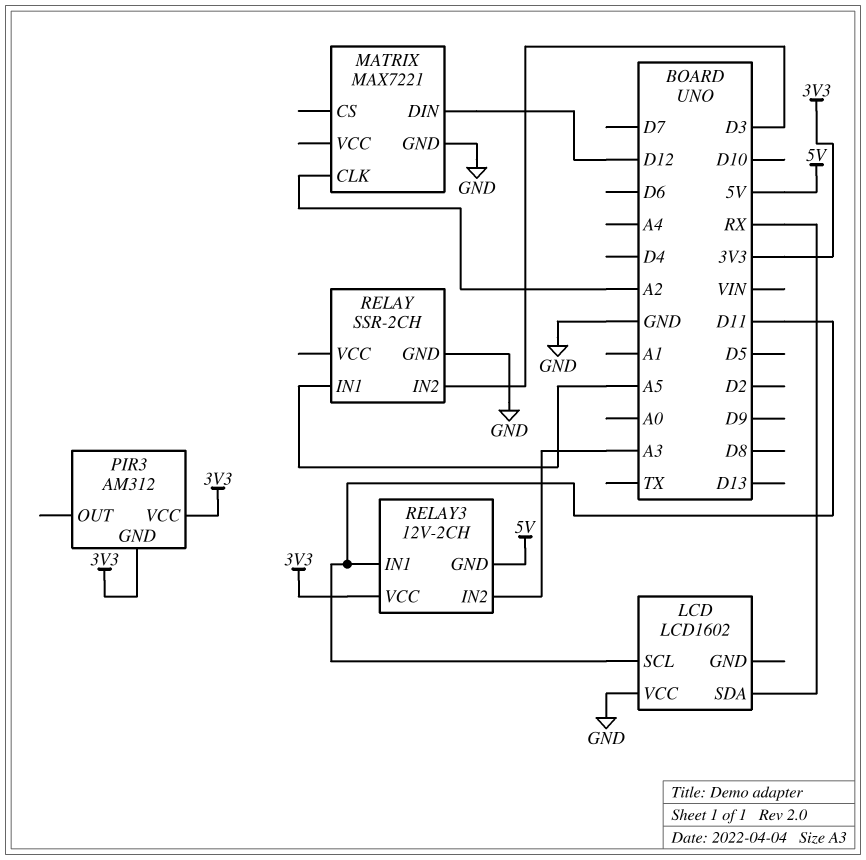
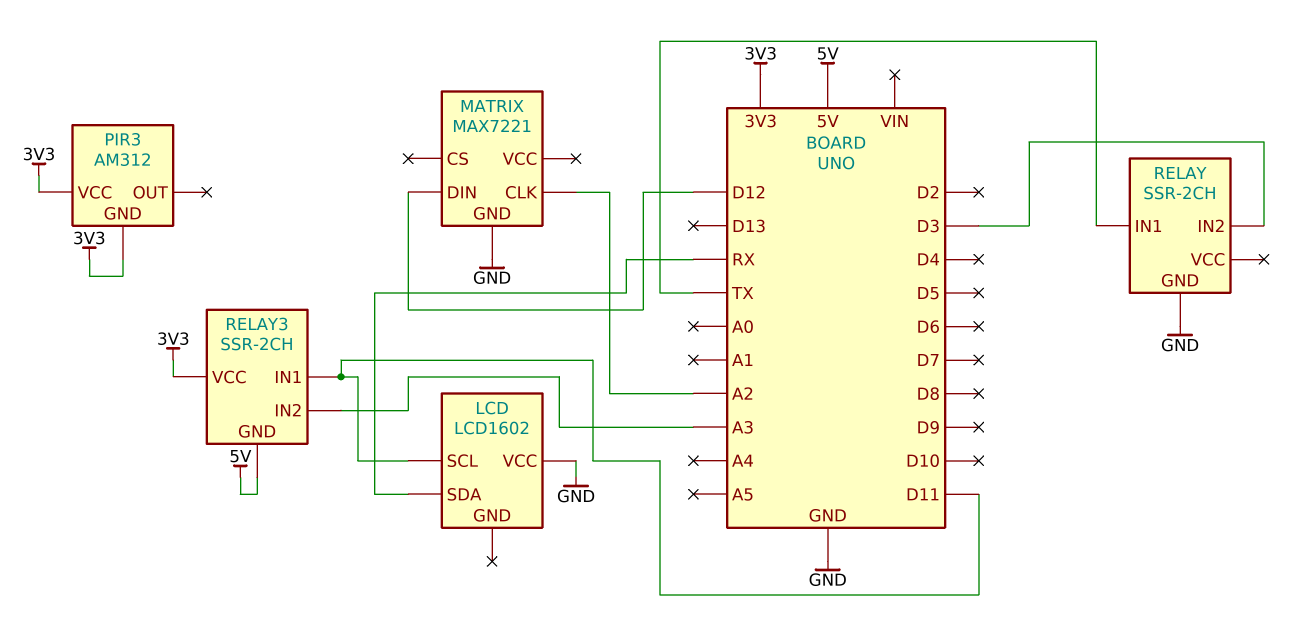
RELAY pin IN1: A5 -> TX
RELAY3: 12V-2CH -> SSR-2CH

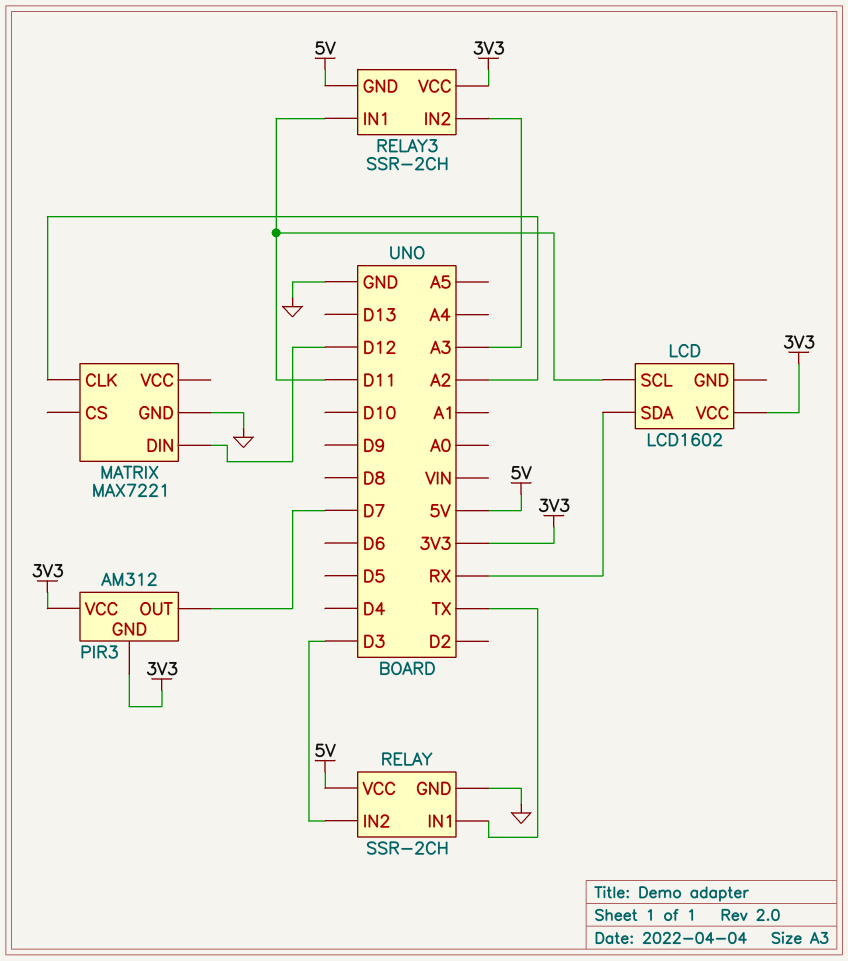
LCD pin VCC: GND -> 3V3
PIR3 pin OUT: none -> D7
RELAY pin VCC: none -> 5V

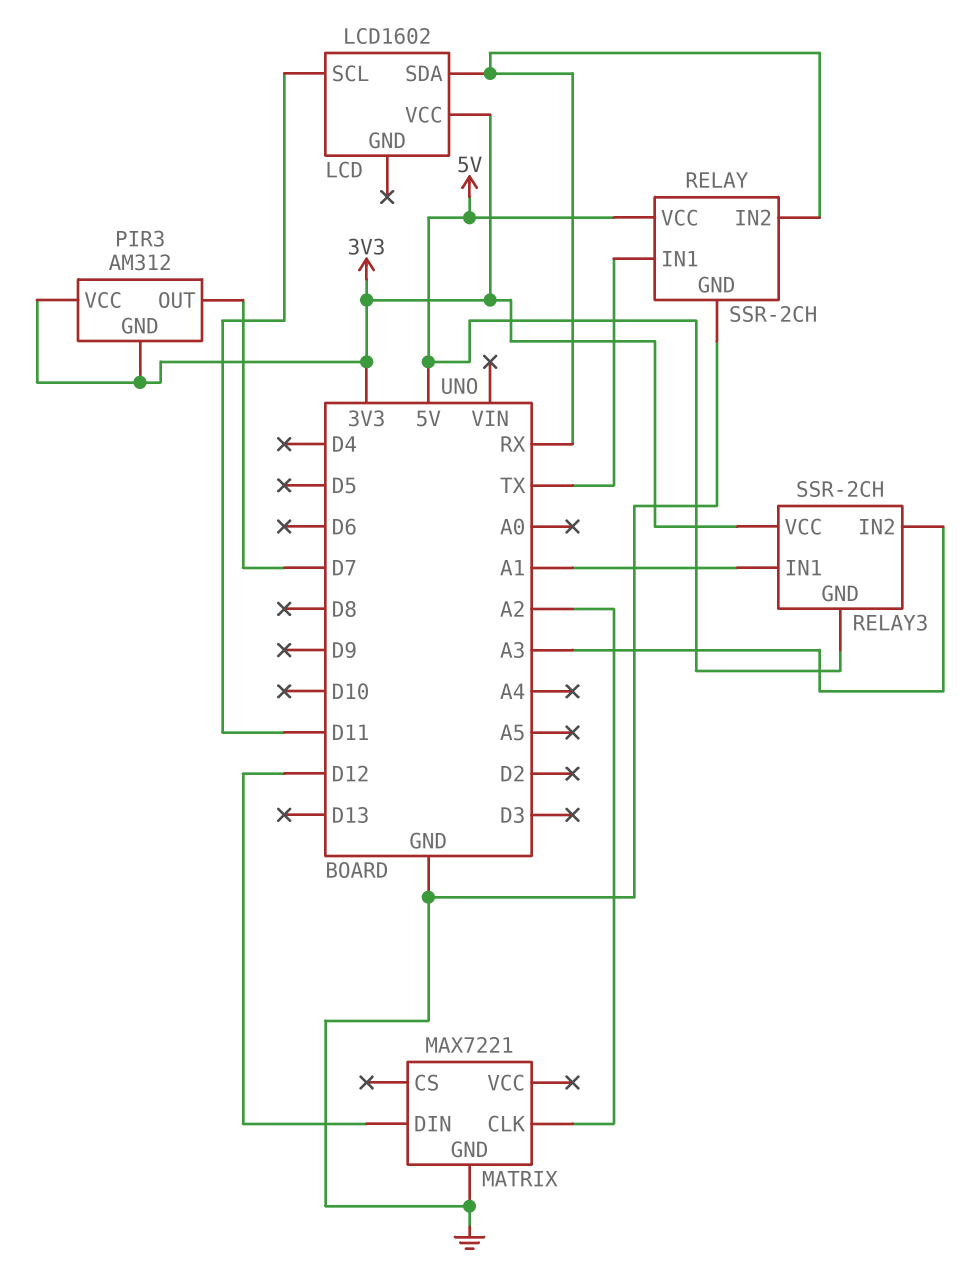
RELAY pin IN2: D3 -> RX
RELAY3 pin IN1: D11 -> A1

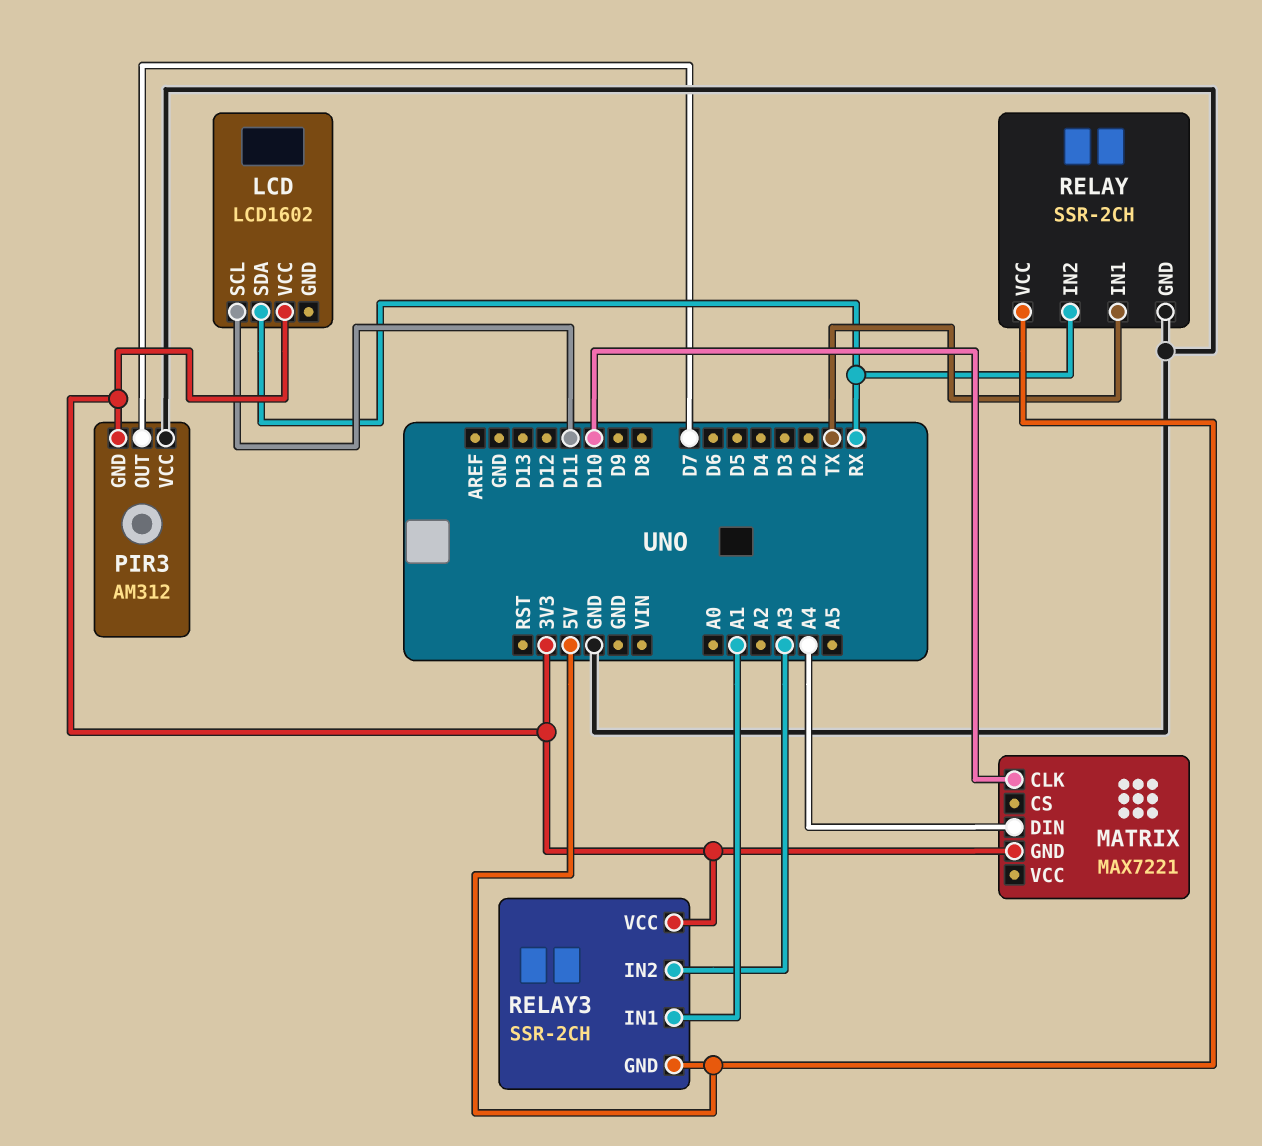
MATRIX pin CLK: A2 -> D10
MATRIX pin DIN: D12 -> A4
MATRIX pin GND: GND -> 3V3
PIR3 pin VCC: 3V3 -> GND

